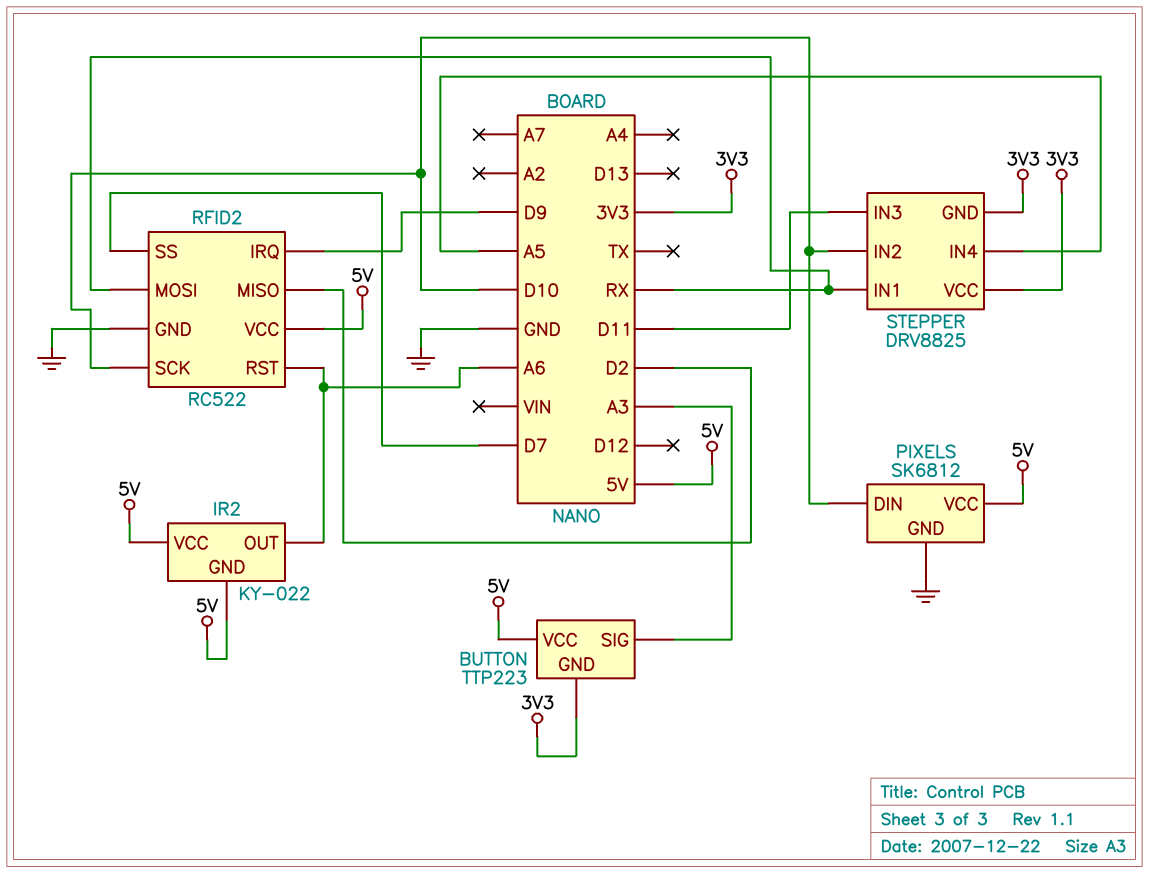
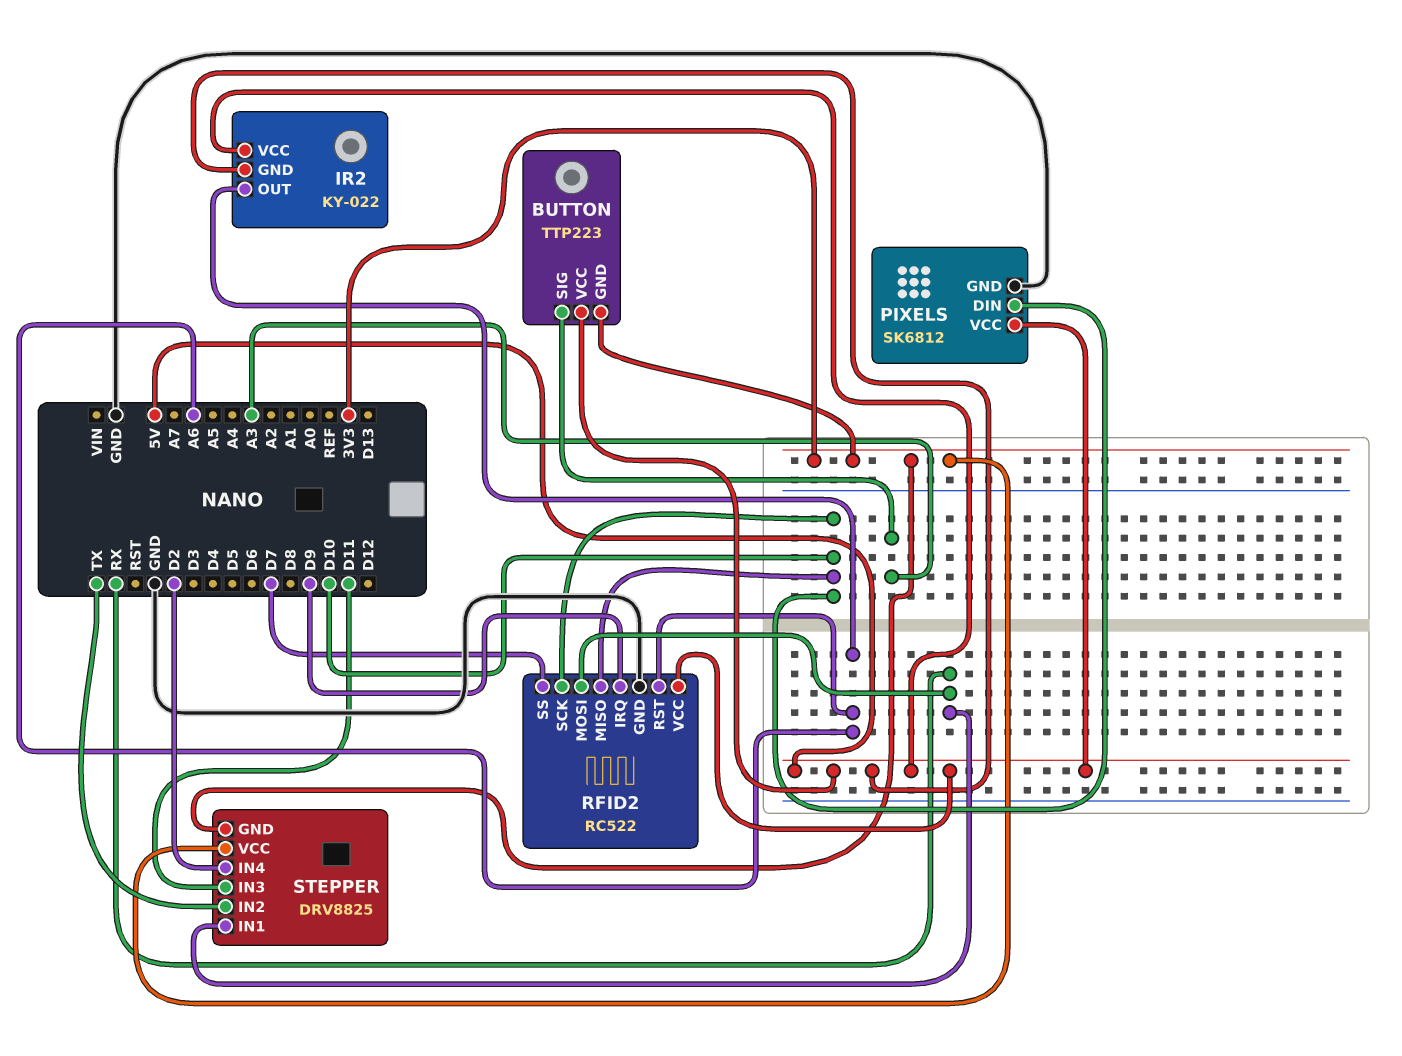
RFID2 pin MISO: D2 -> D10
STEPPER pin IN2: D10 -> TX
STEPPER pin IN4: A5 -> D2

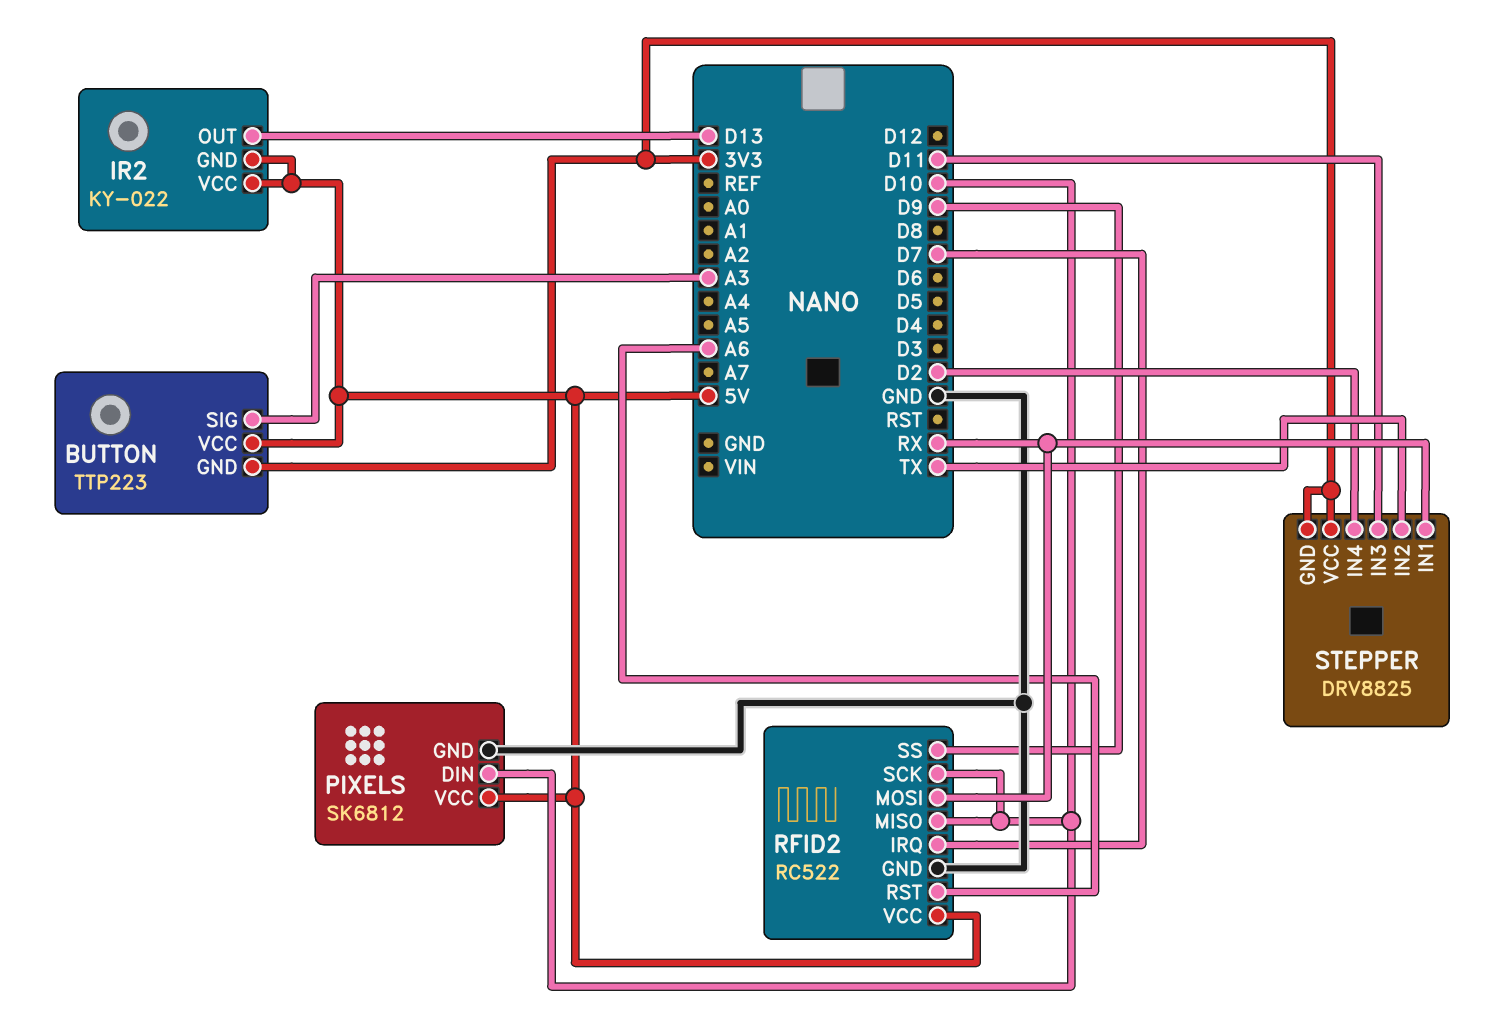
IR2 pin OUT: A6 -> D13
RFID2 pin IRQ: D9 -> D7
RFID2 pin SS: D7 -> D9

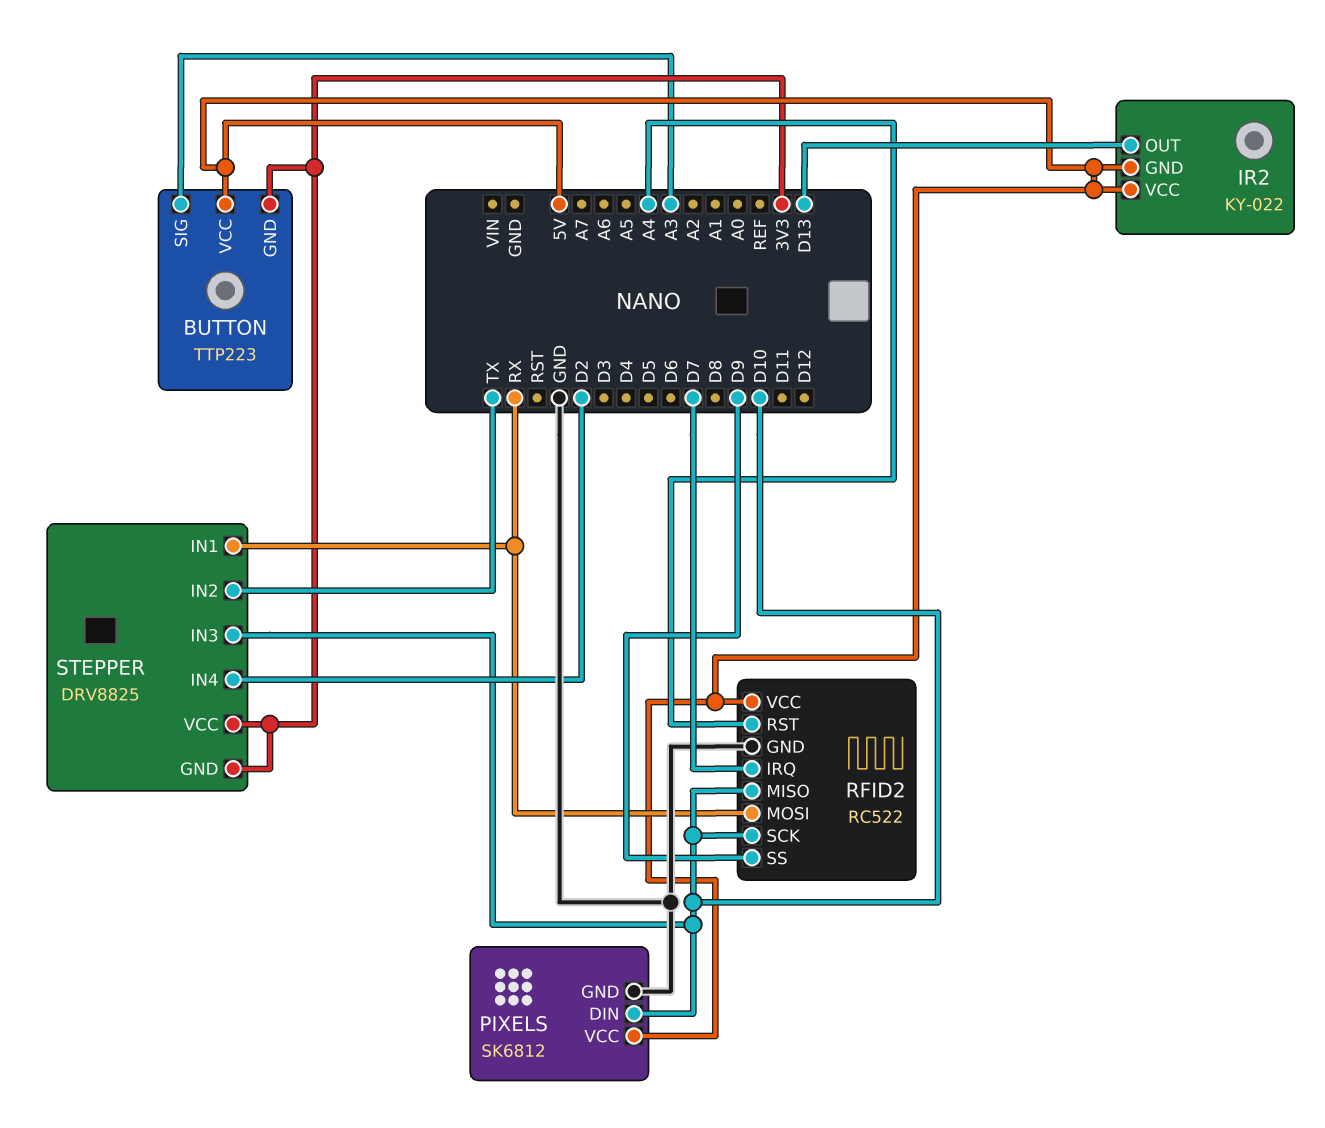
RFID2 pin RST: A6 -> A4
STEPPER pin IN3: D11 -> D10

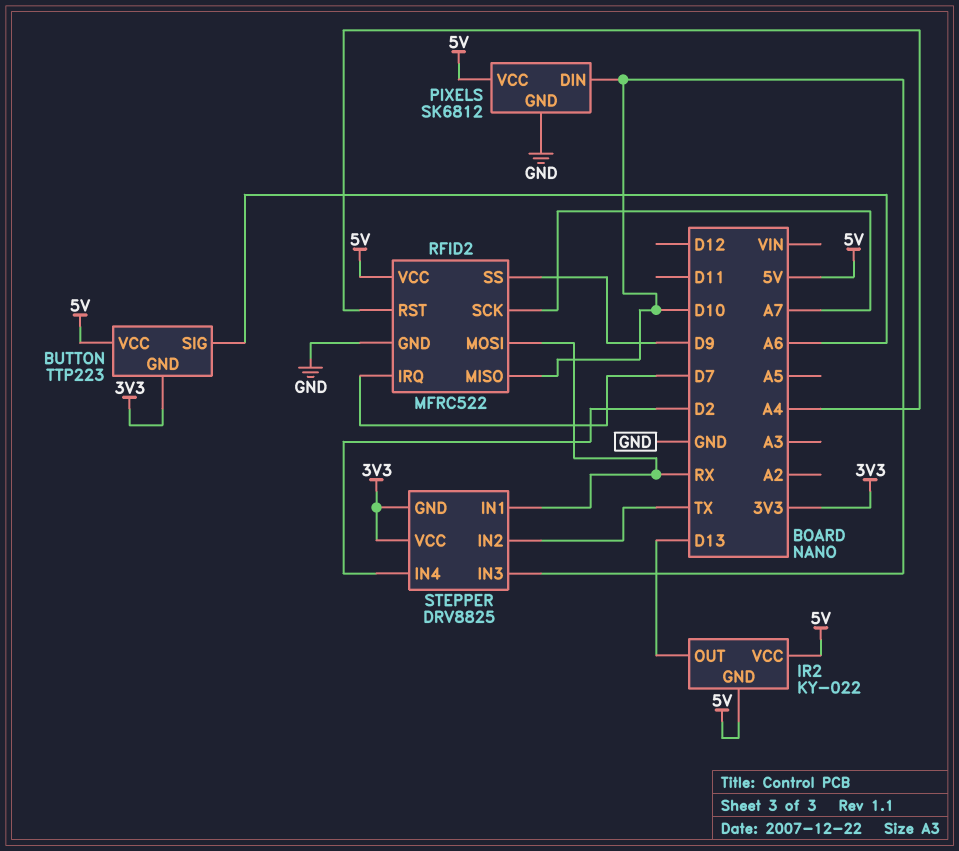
BUTTON pin SIG: A3 -> A6
RFID2: RC522 -> MFRC522
RFID2 pin SCK: D10 -> A7

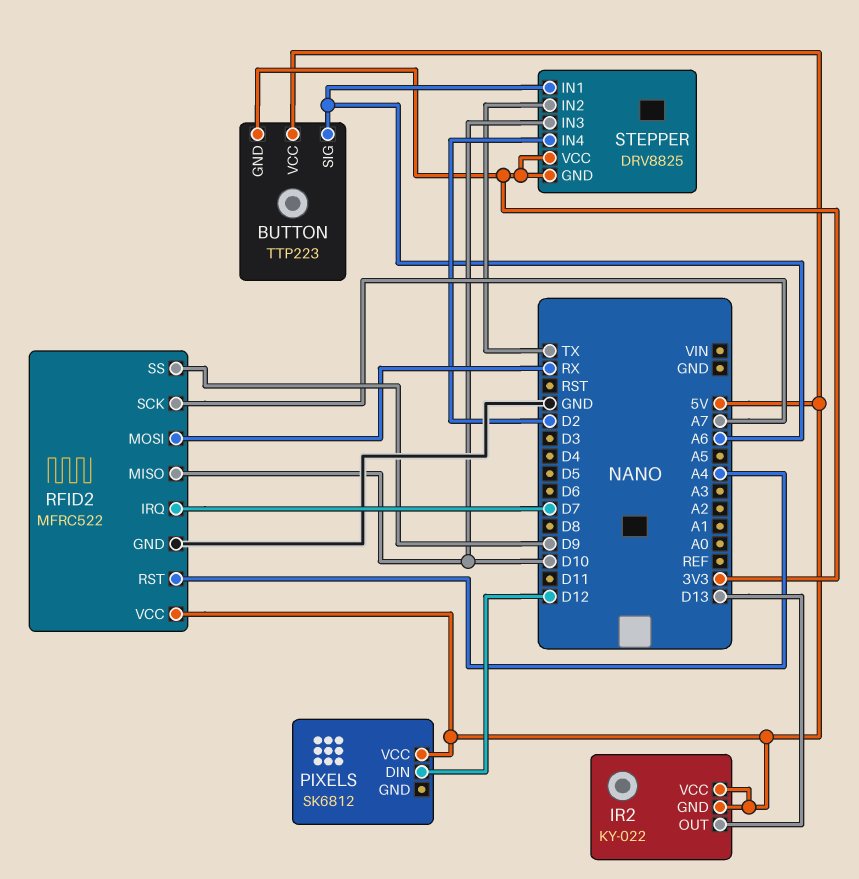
PIXELS pin DIN: D10 -> D12
PIXELS pin GND: GND -> none
STEPPER pin IN1: RX -> A6

